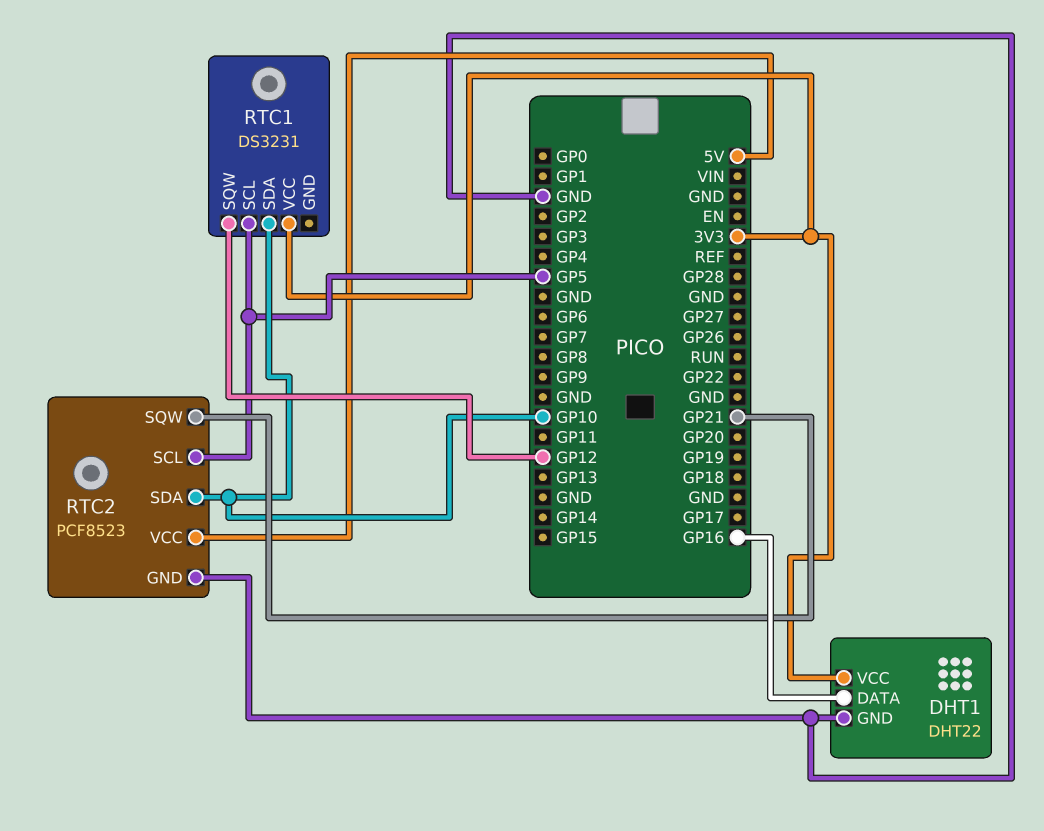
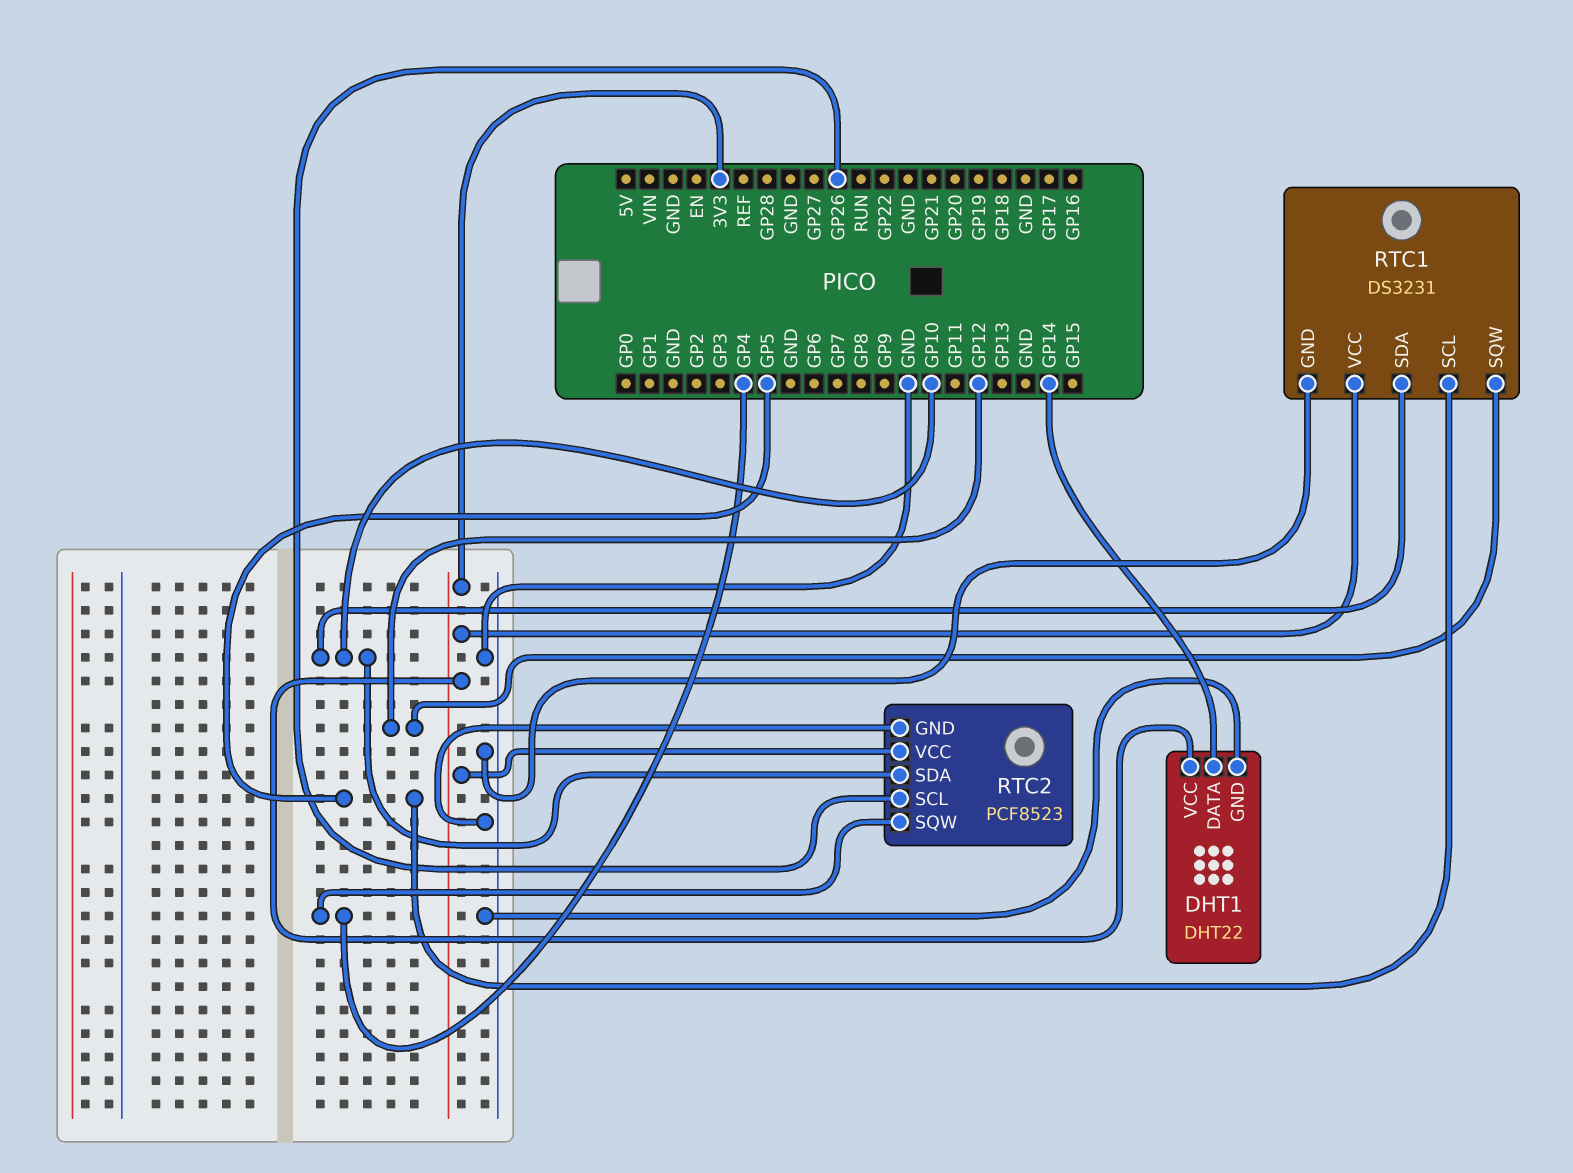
DHT1 pin DATA: GP16 -> GP14
RTC1 pin GND: none -> GND
RTC2 pin SCL: GP5 -> GP26
RTC2 pin SQW: GP21 -> GP4
RTC2 pin VCC: 5V -> 3V3

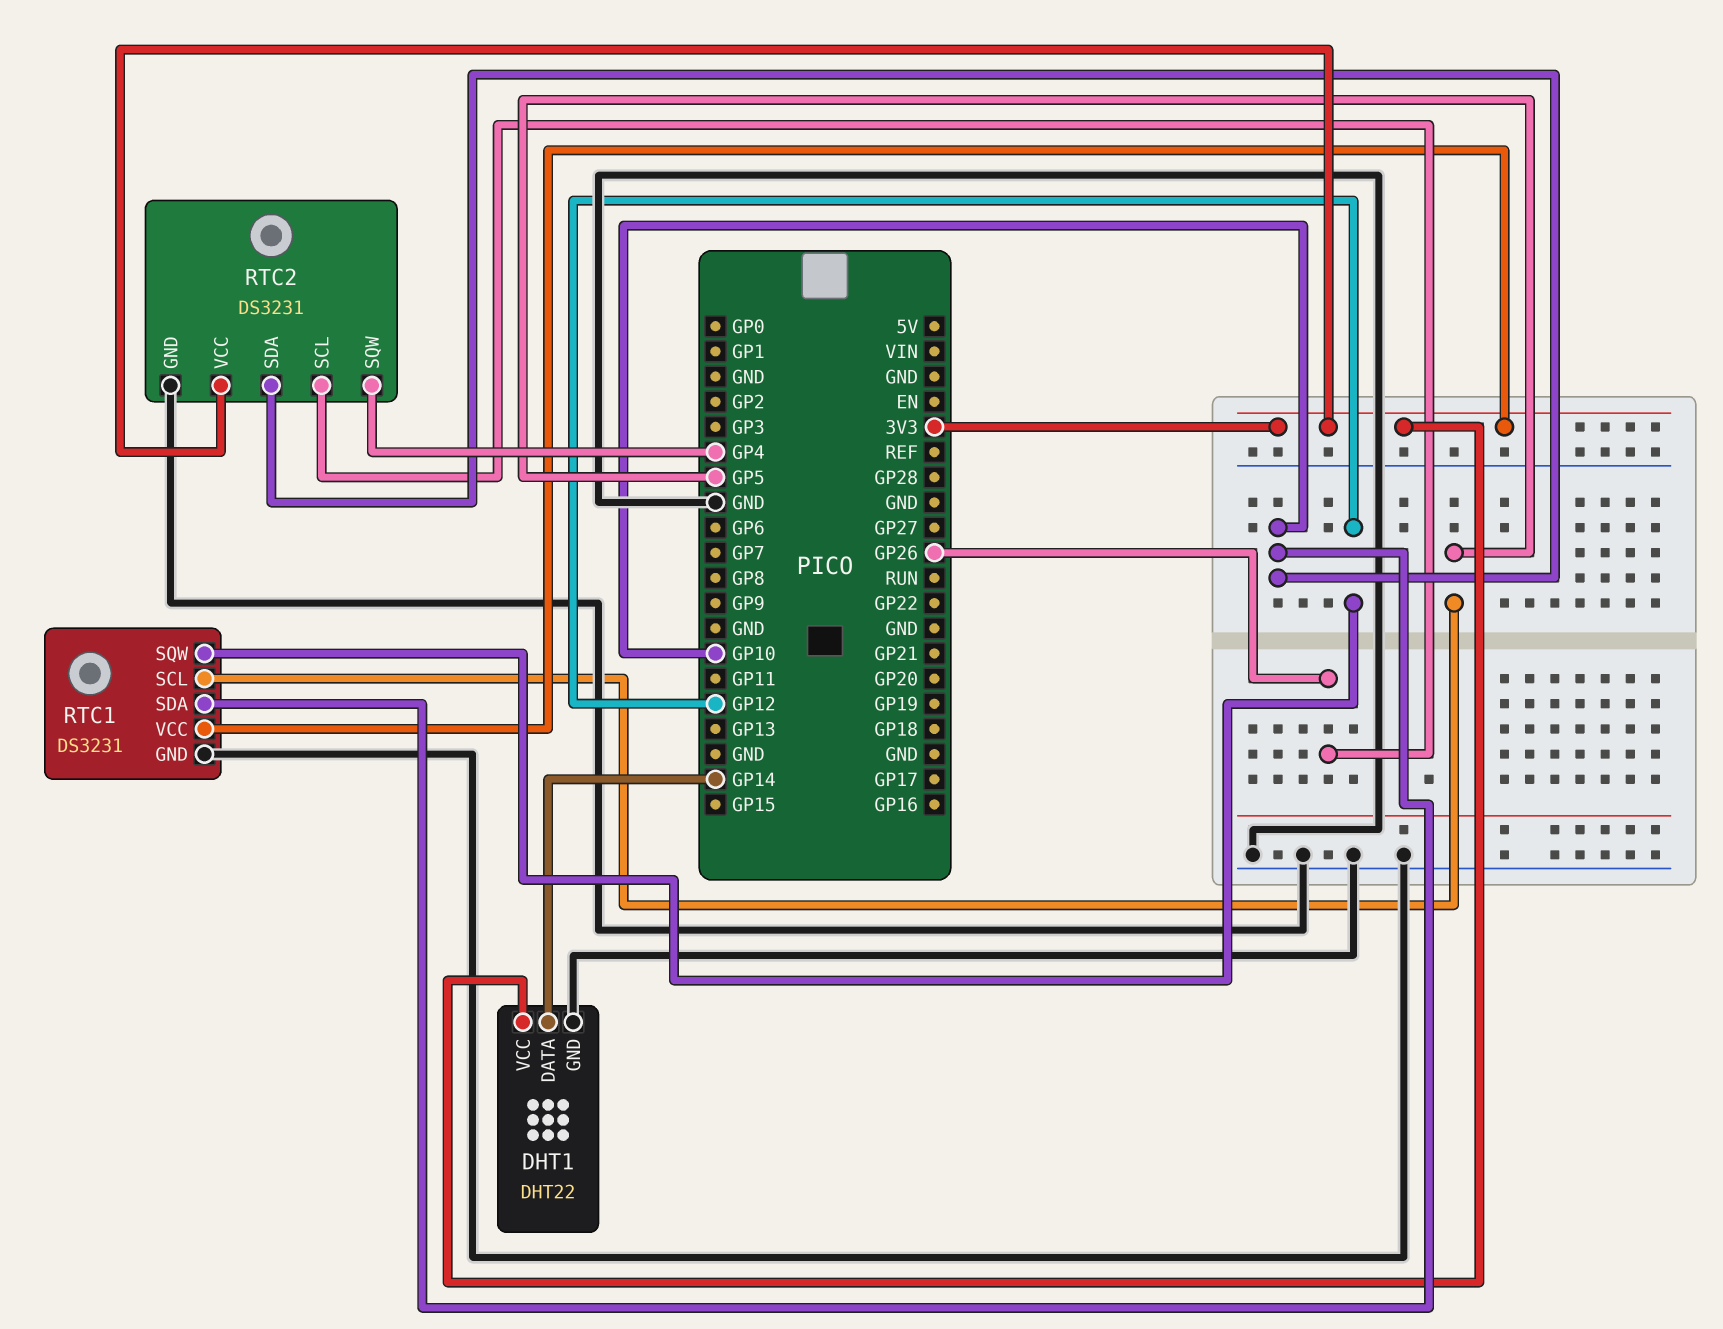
RTC2: PCF8523 -> DS3231

